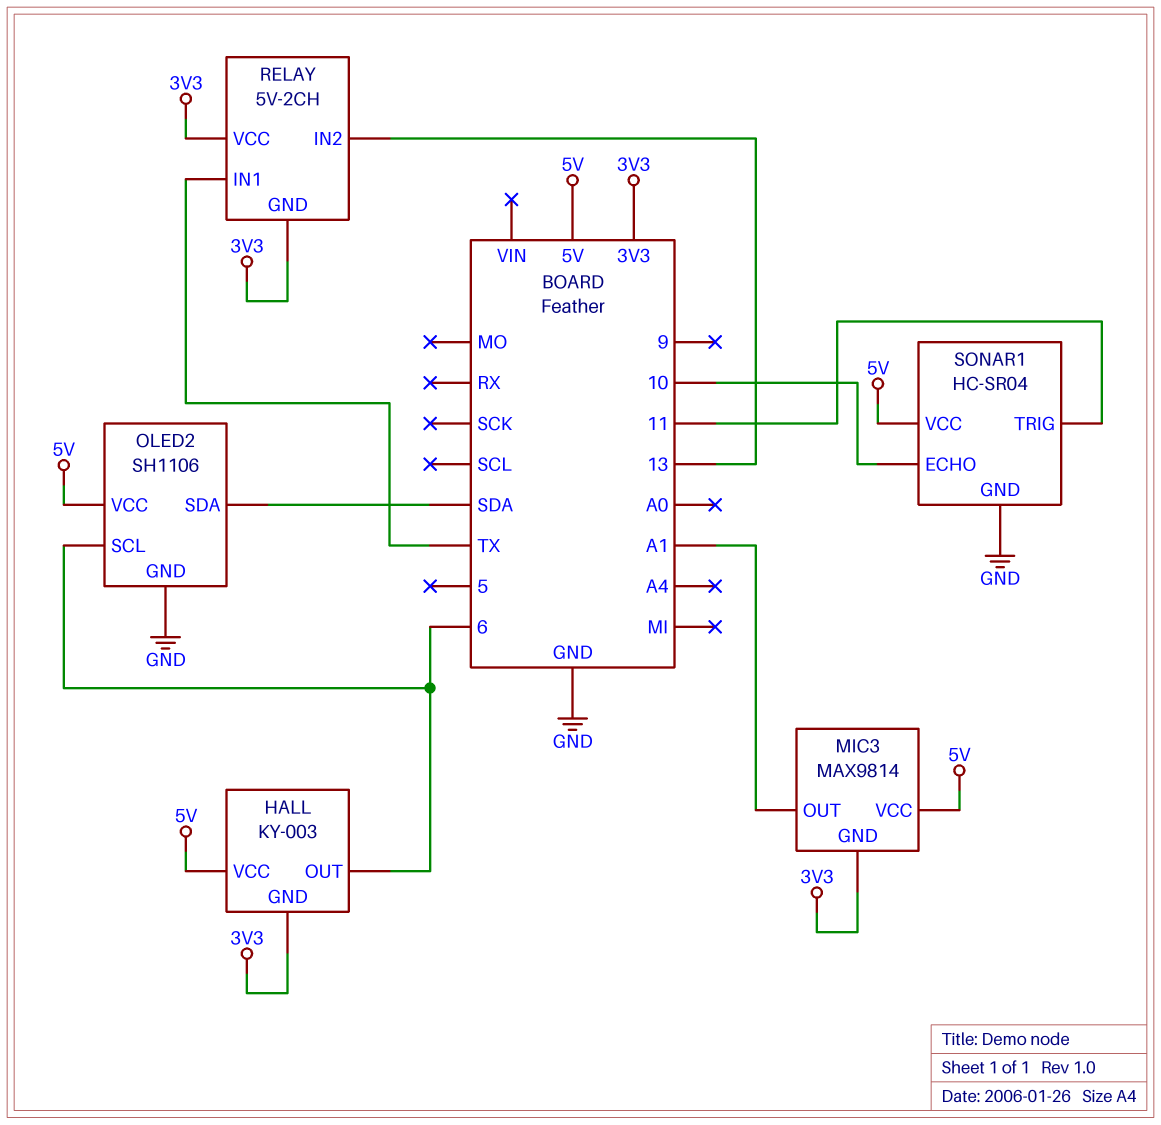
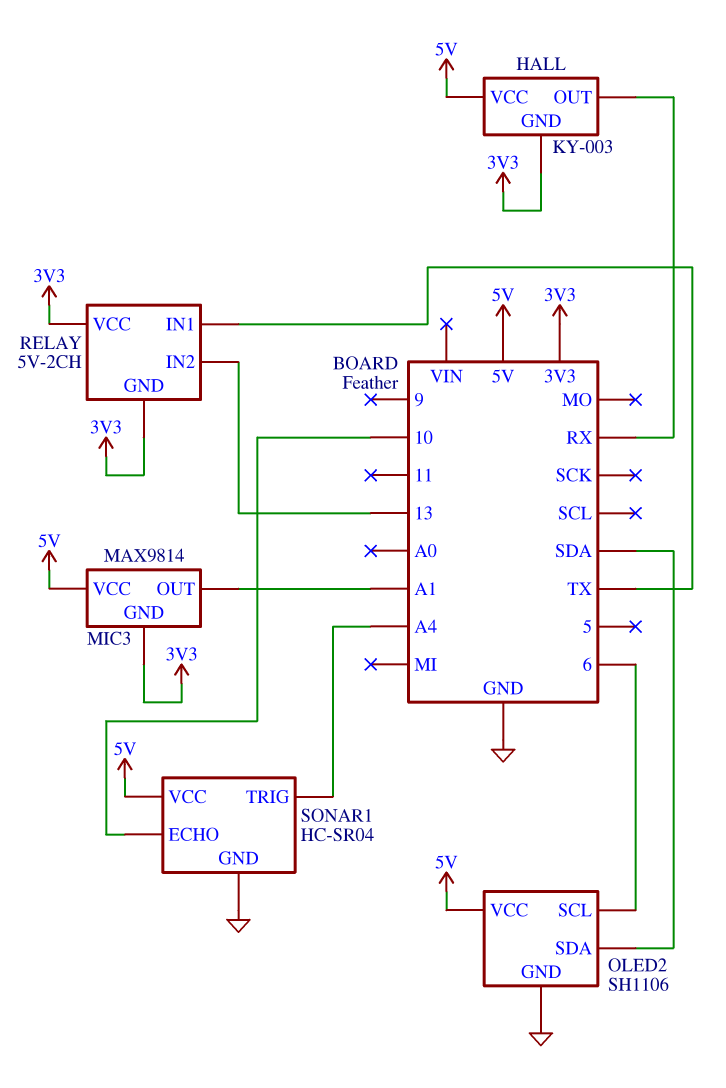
HALL pin OUT: 6 -> RX
SONAR1 pin TRIG: 11 -> A4

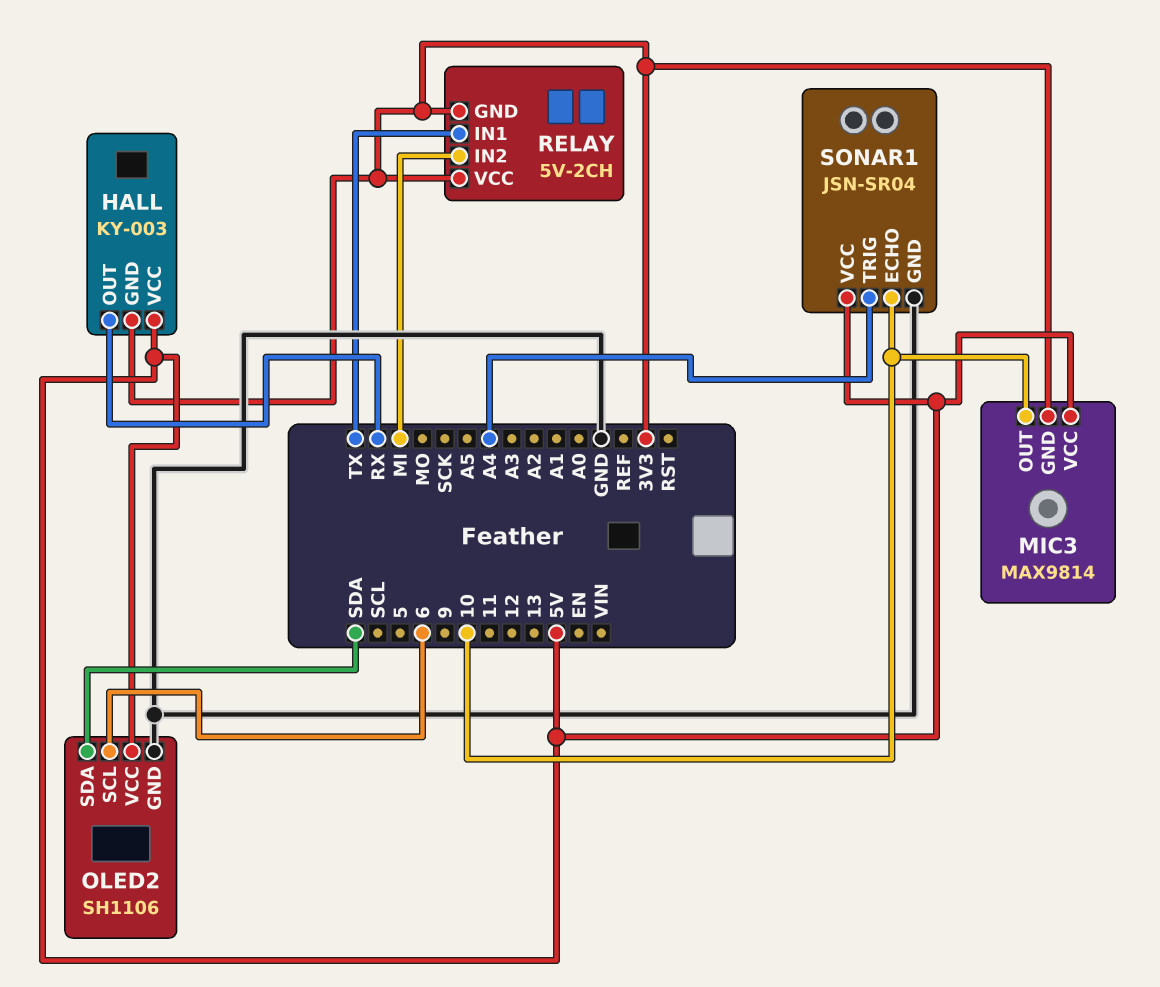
MIC3 pin OUT: A1 -> 10
RELAY pin IN2: 13 -> MI
SONAR1: HC-SR04 -> JSN-SR04

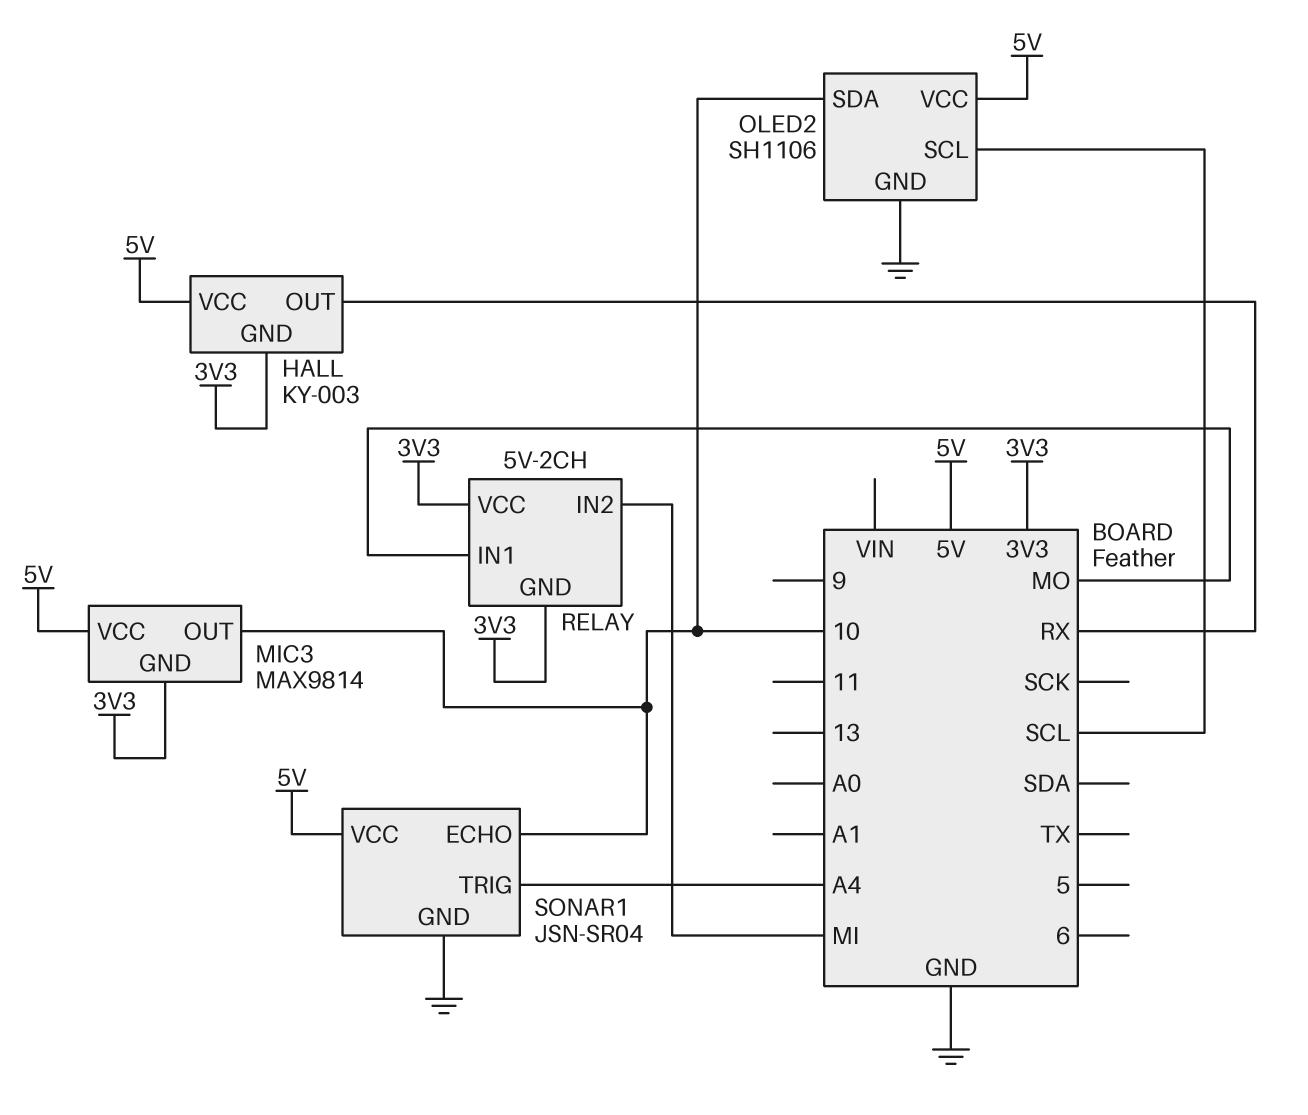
OLED2 pin SCL: 6 -> SCL
OLED2 pin SDA: SDA -> 10
RELAY pin IN1: TX -> MO

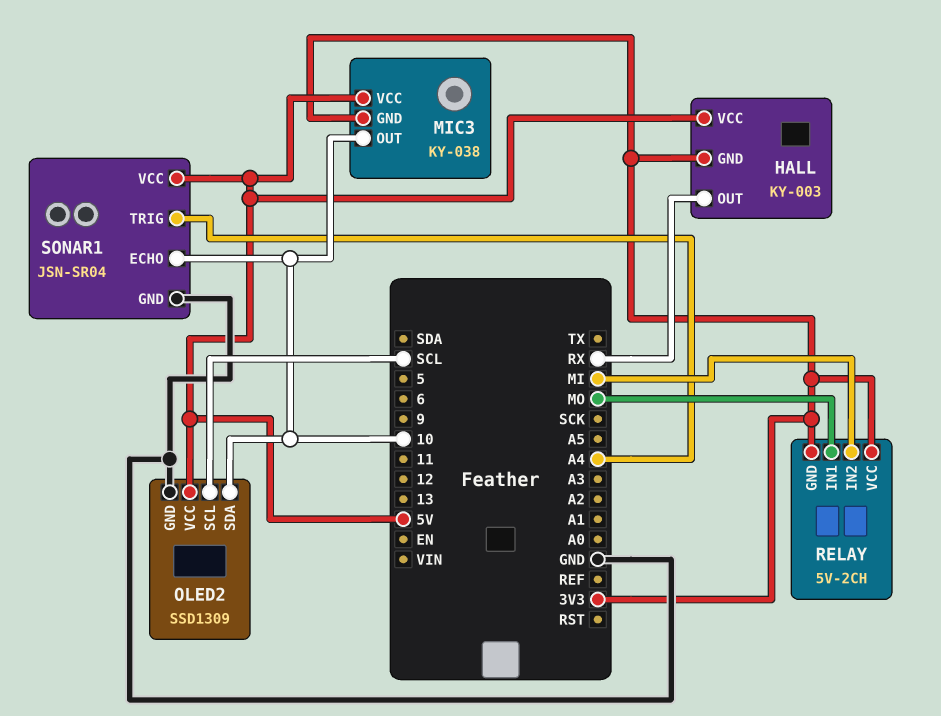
MIC3: MAX9814 -> KY-038
OLED2: SH1106 -> SSD1309

